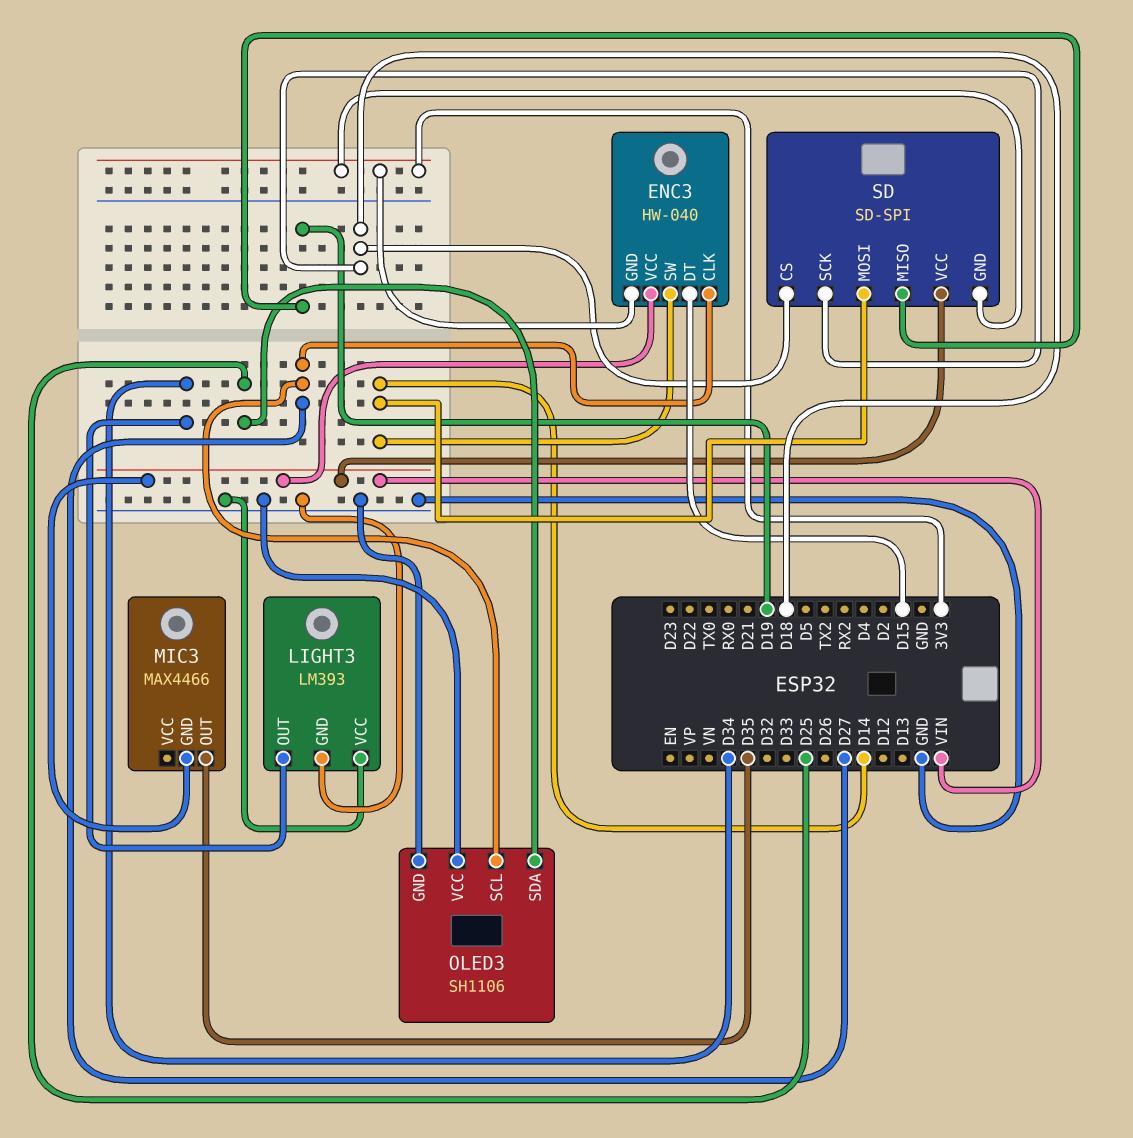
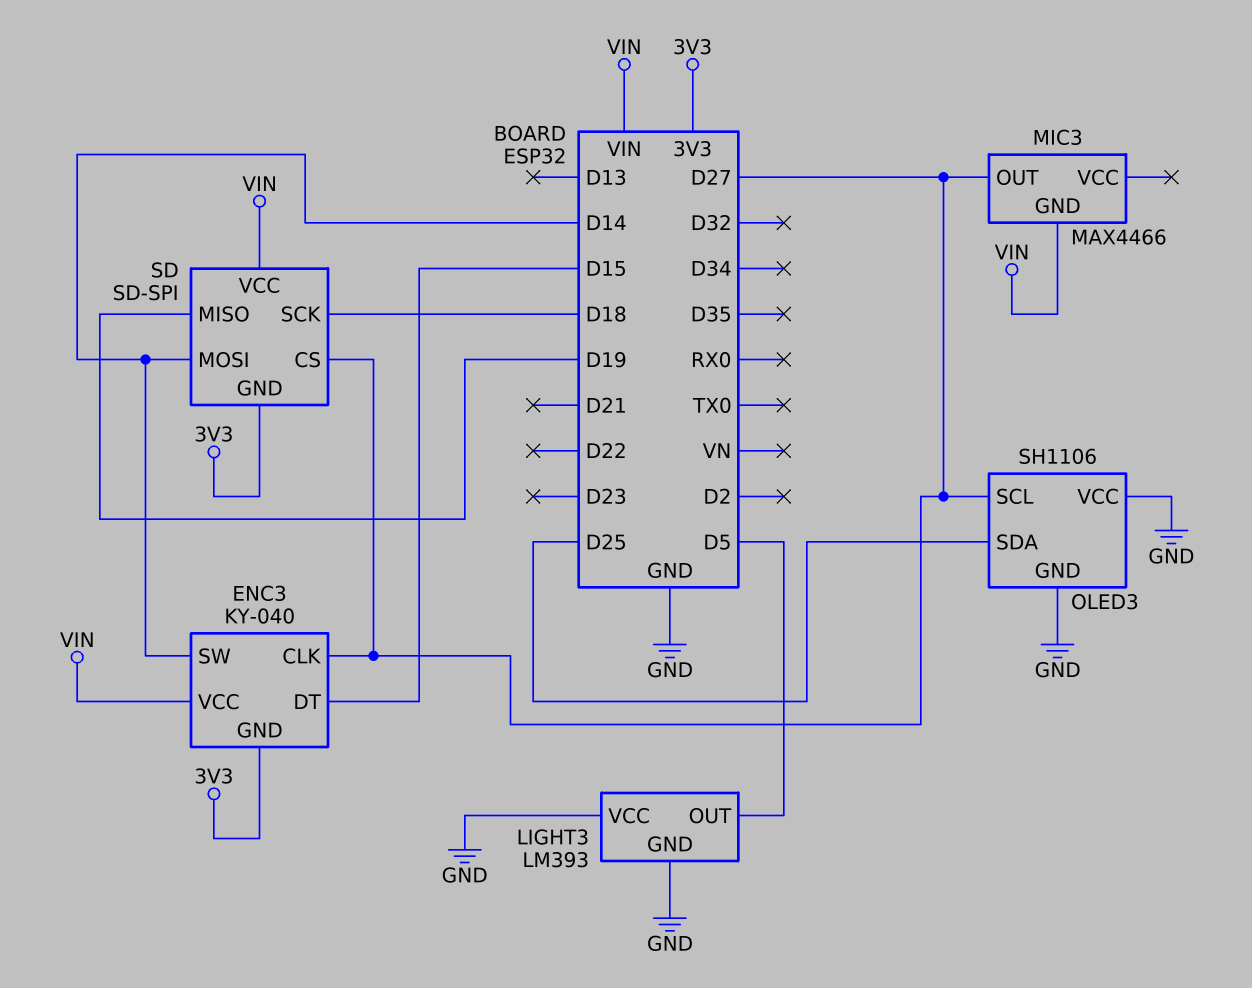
ENC3: HW-040 -> KY-040
LIGHT3 pin OUT: D34 -> D5
MIC3 pin OUT: D35 -> D27
SD pin CS: D18 -> D27

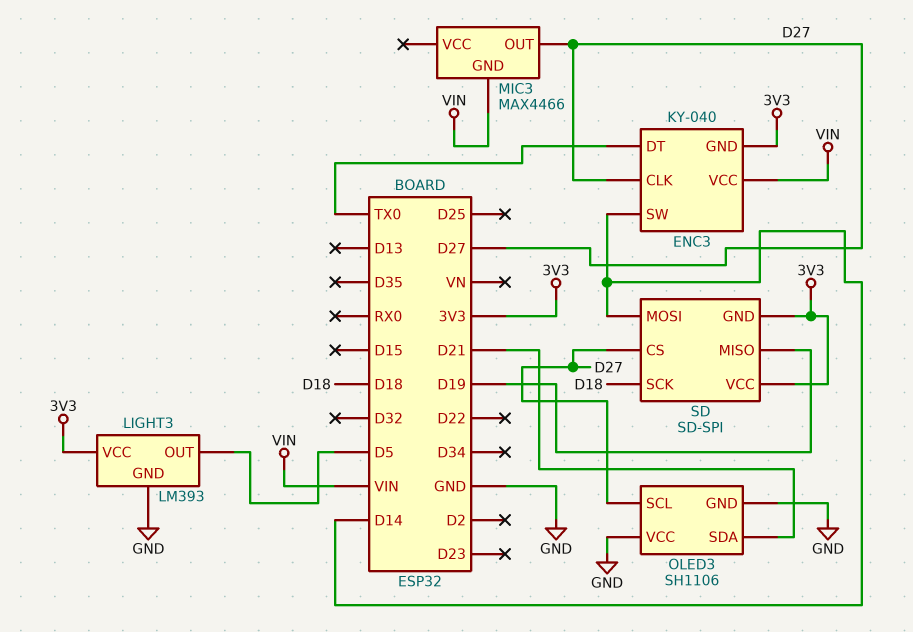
ENC3 pin DT: D15 -> TX0
LIGHT3 pin VCC: GND -> 3V3
OLED3 pin SDA: D25 -> D21
SD pin VCC: VIN -> 3V3

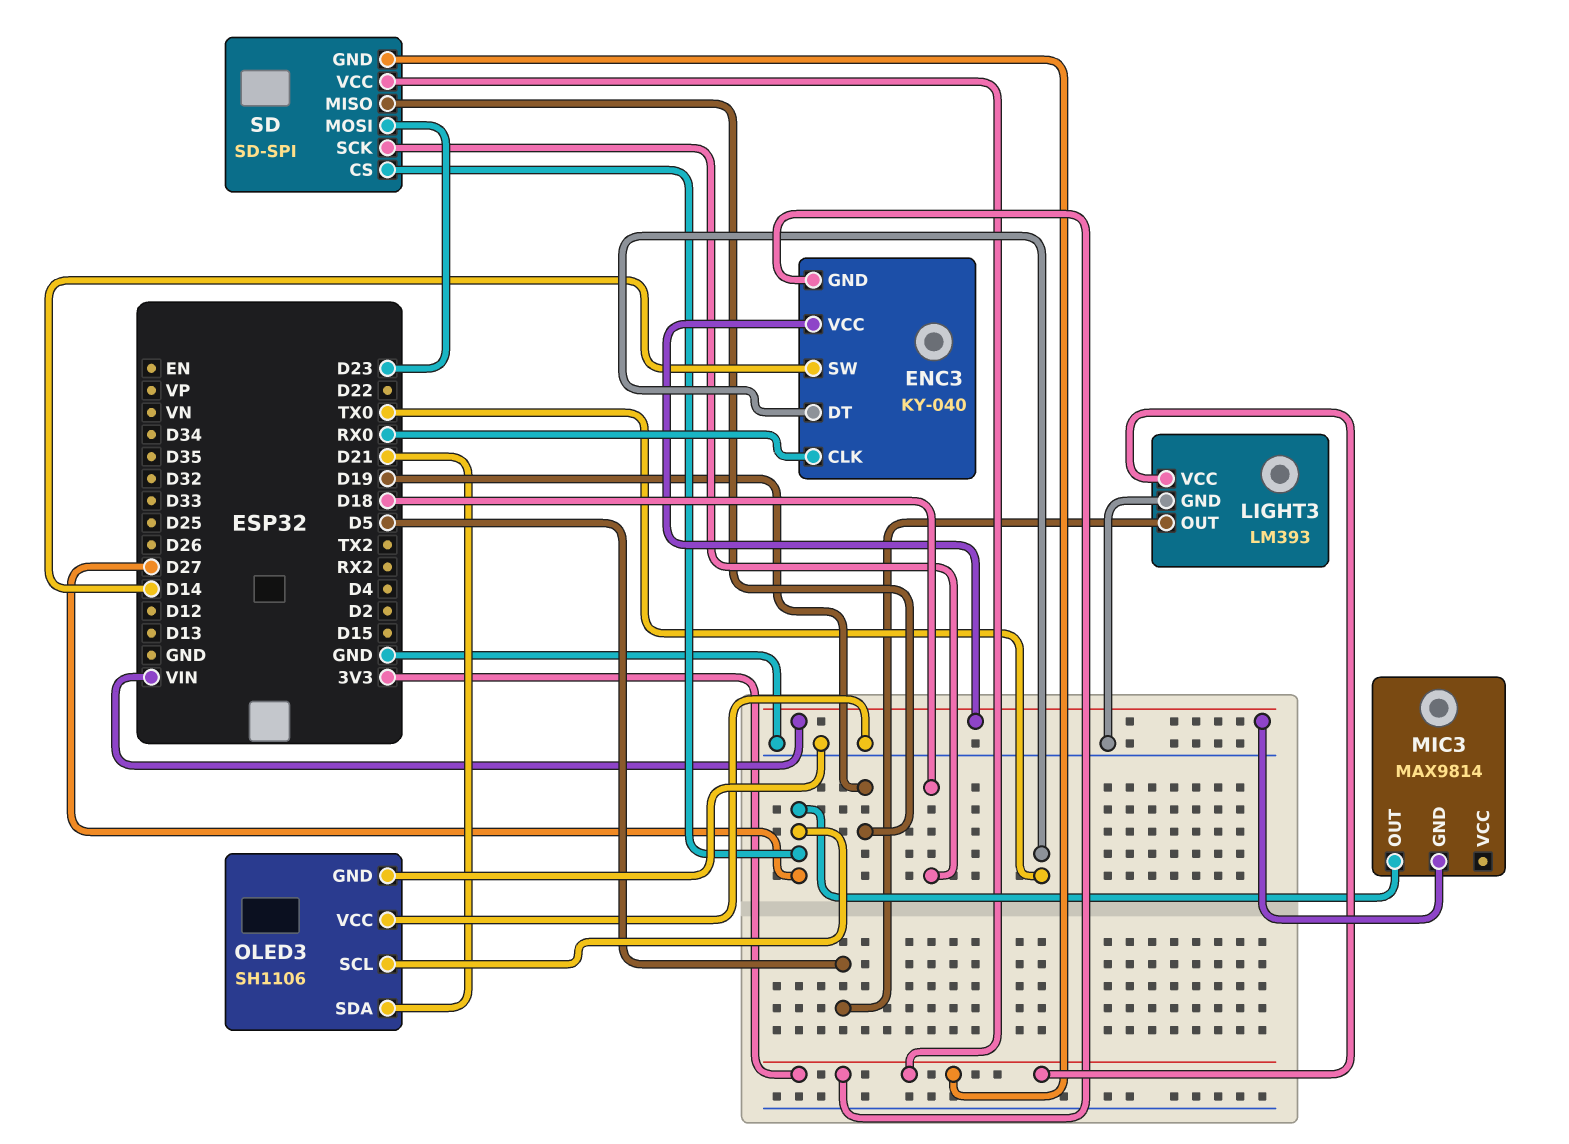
ENC3 pin CLK: D27 -> RX0
MIC3: MAX4466 -> MAX9814
SD pin MOSI: D14 -> D23

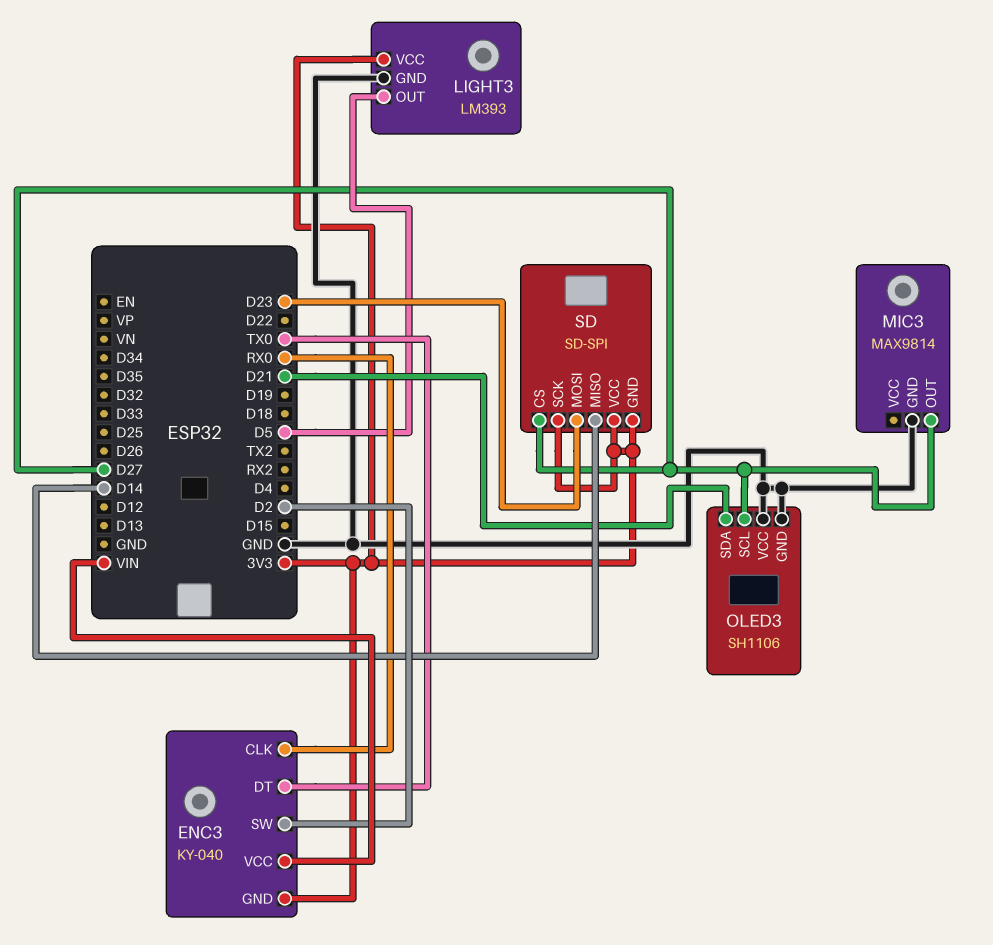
ENC3 pin SW: D14 -> D2
MIC3 pin GND: VIN -> GND
SD pin MISO: D19 -> D14
SD pin SCK: D18 -> 3V3

